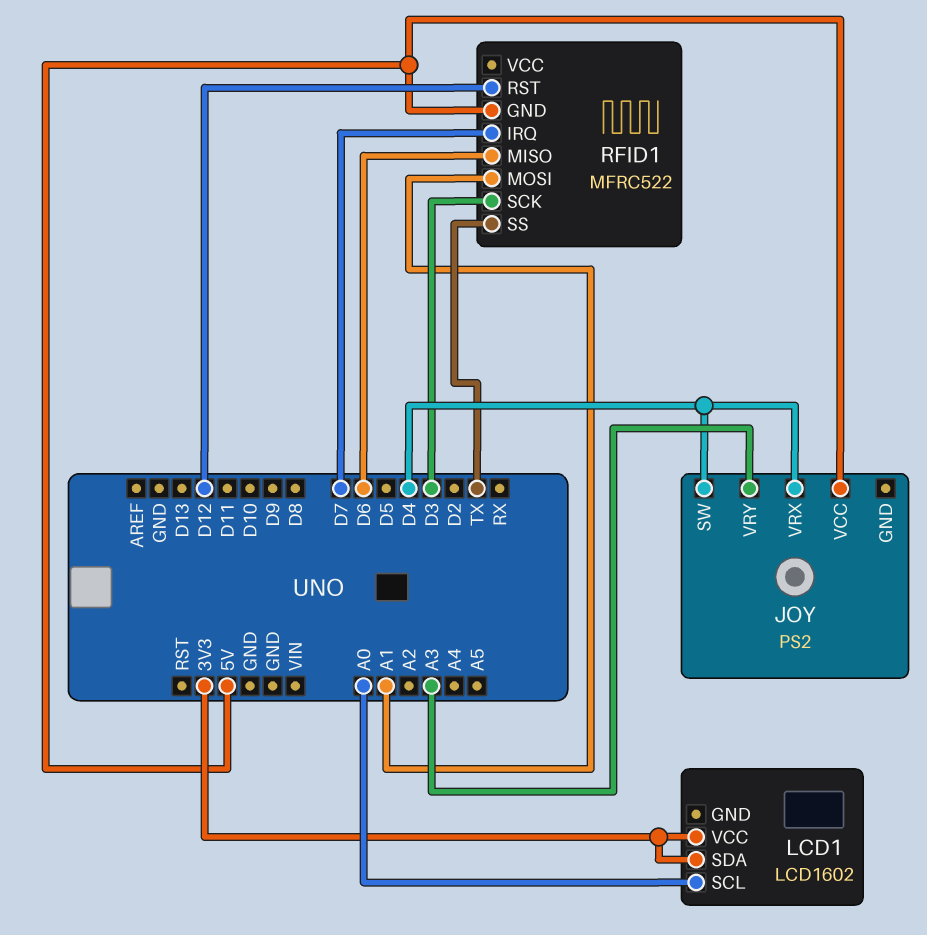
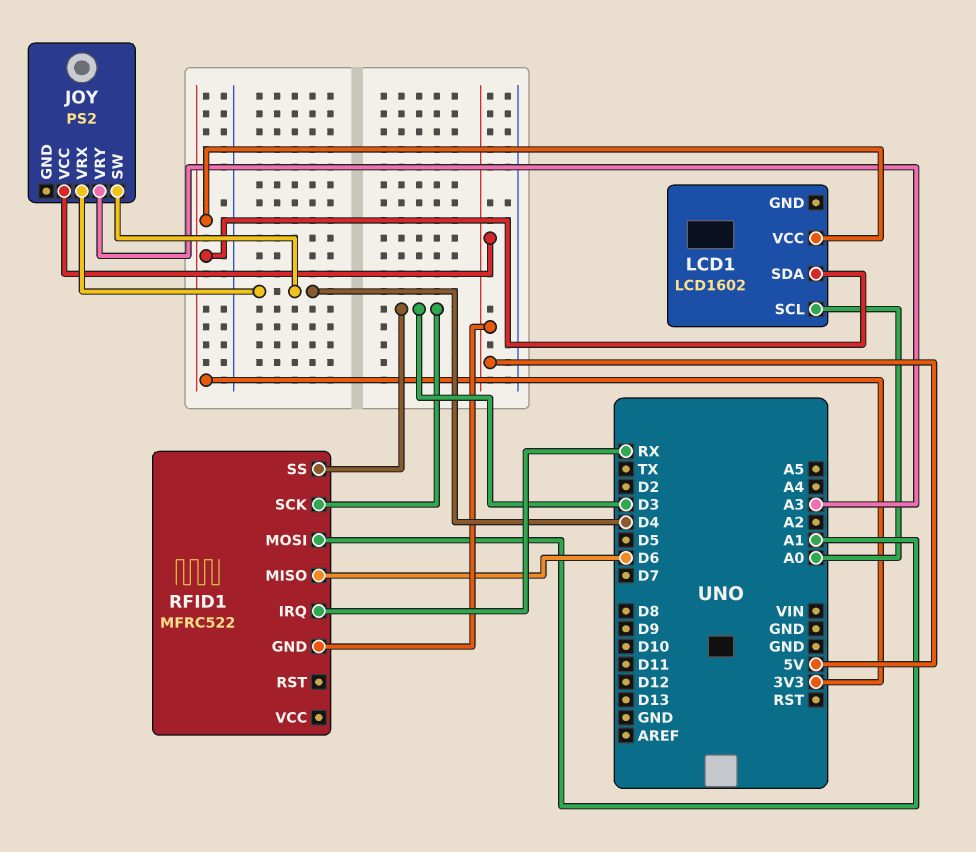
RFID1 pin IRQ: D7 -> RX
RFID1 pin RST: D12 -> none
RFID1 pin SS: TX -> D3

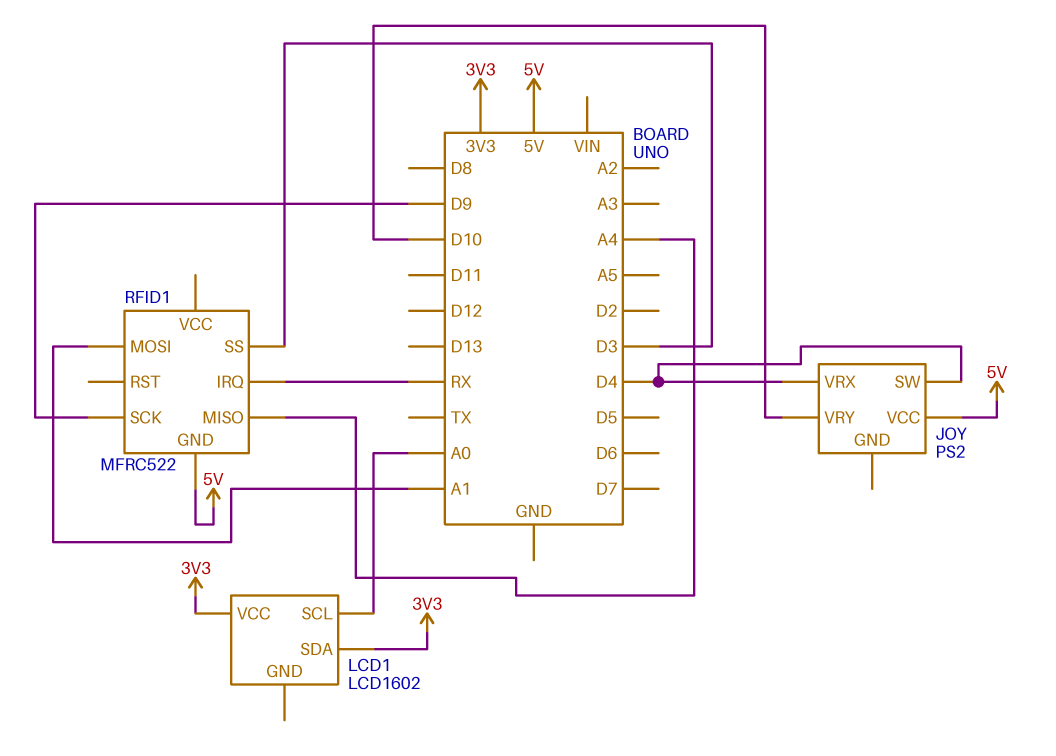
JOY pin VRY: A3 -> D10
RFID1 pin MISO: D6 -> A4
RFID1 pin SCK: D3 -> D9

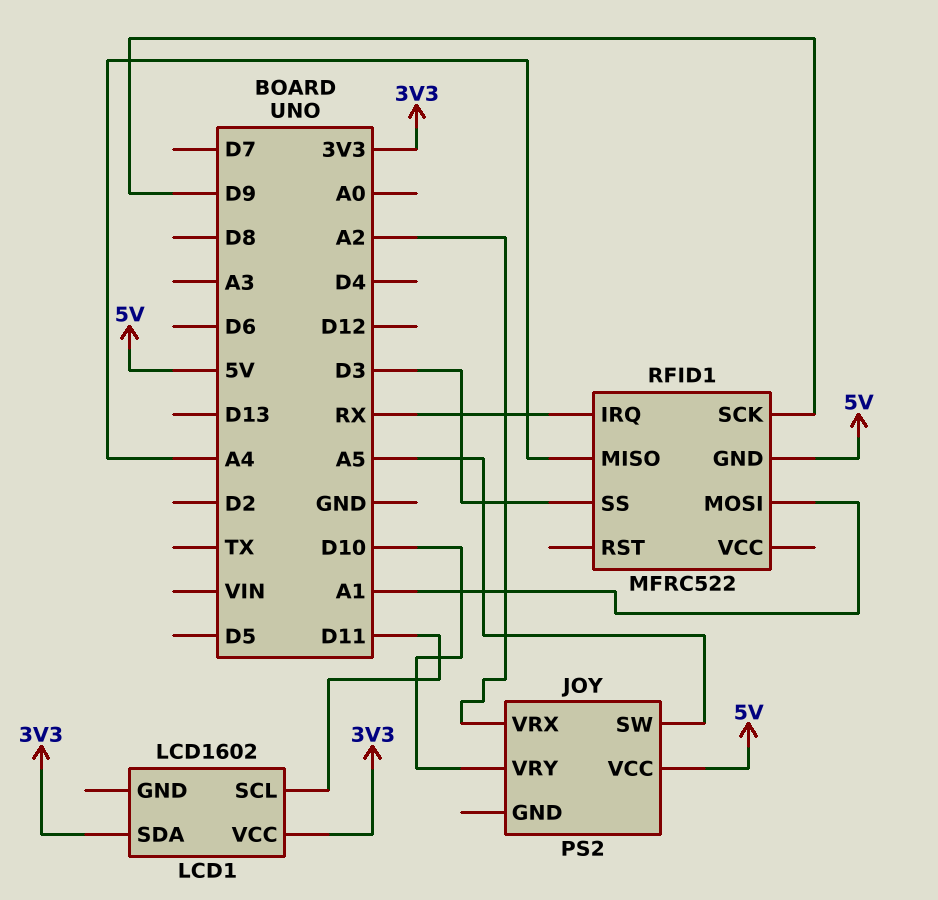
JOY pin SW: D4 -> A5
JOY pin VRX: D4 -> A2
LCD1 pin SCL: A0 -> D11

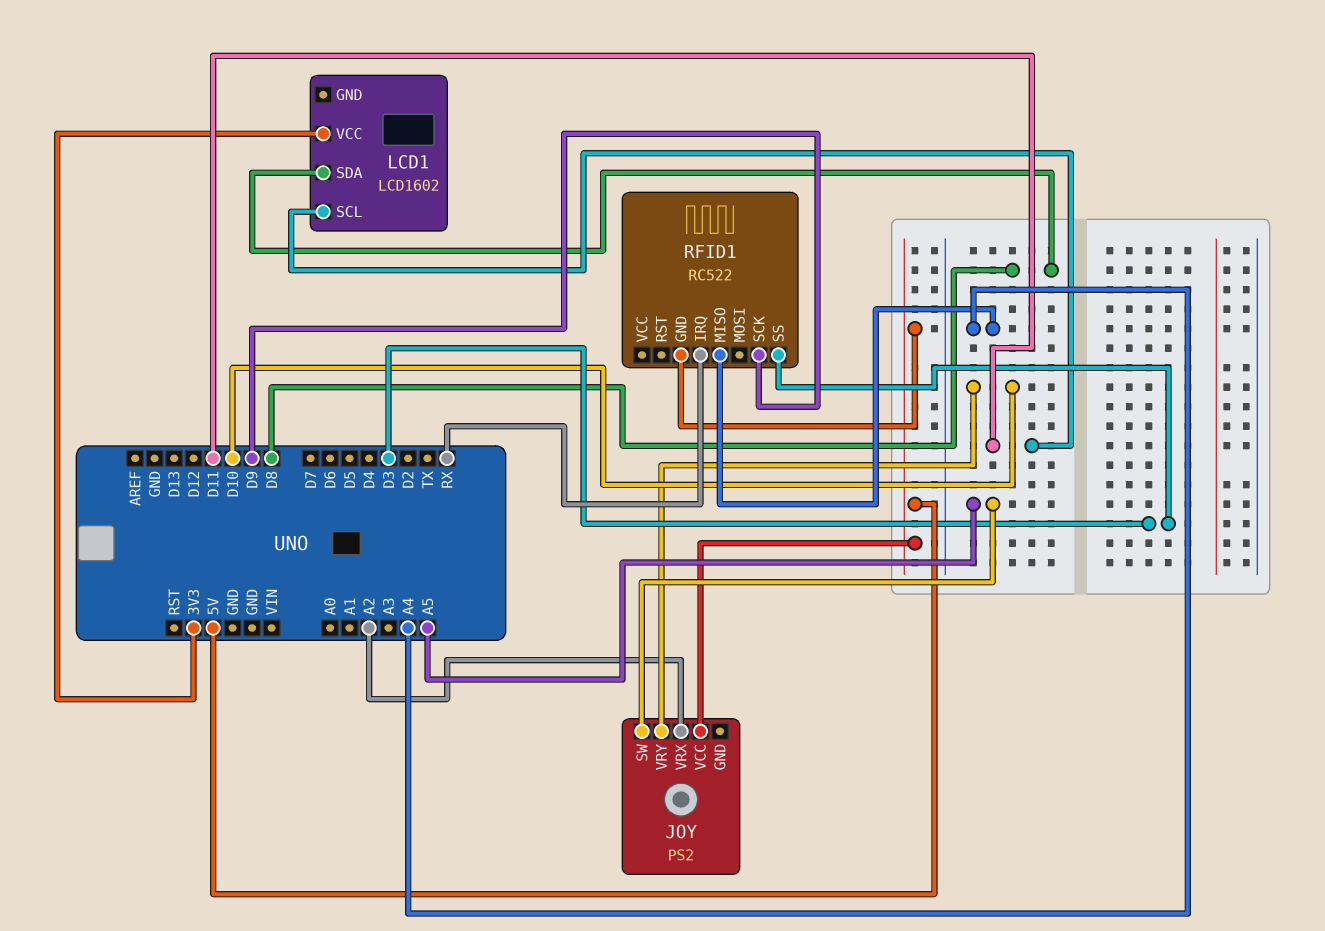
LCD1 pin SDA: 3V3 -> D8
RFID1: MFRC522 -> RC522
RFID1 pin MOSI: A1 -> none

